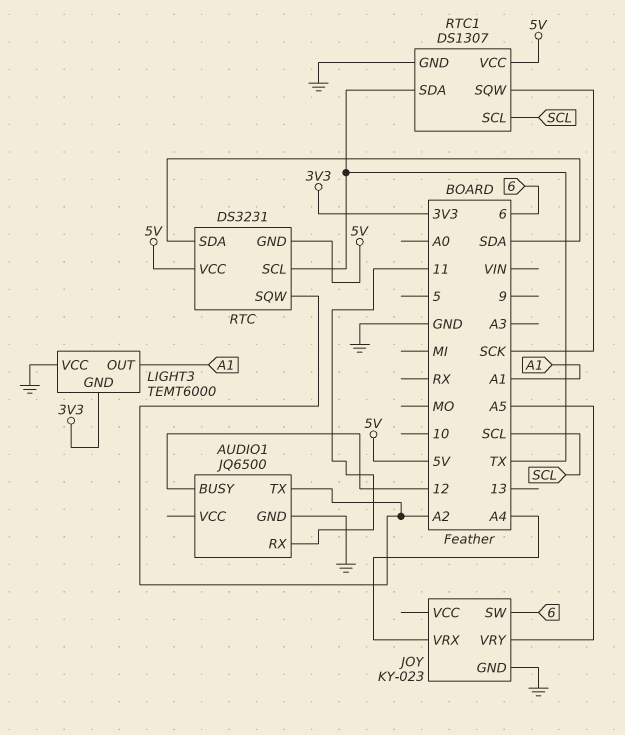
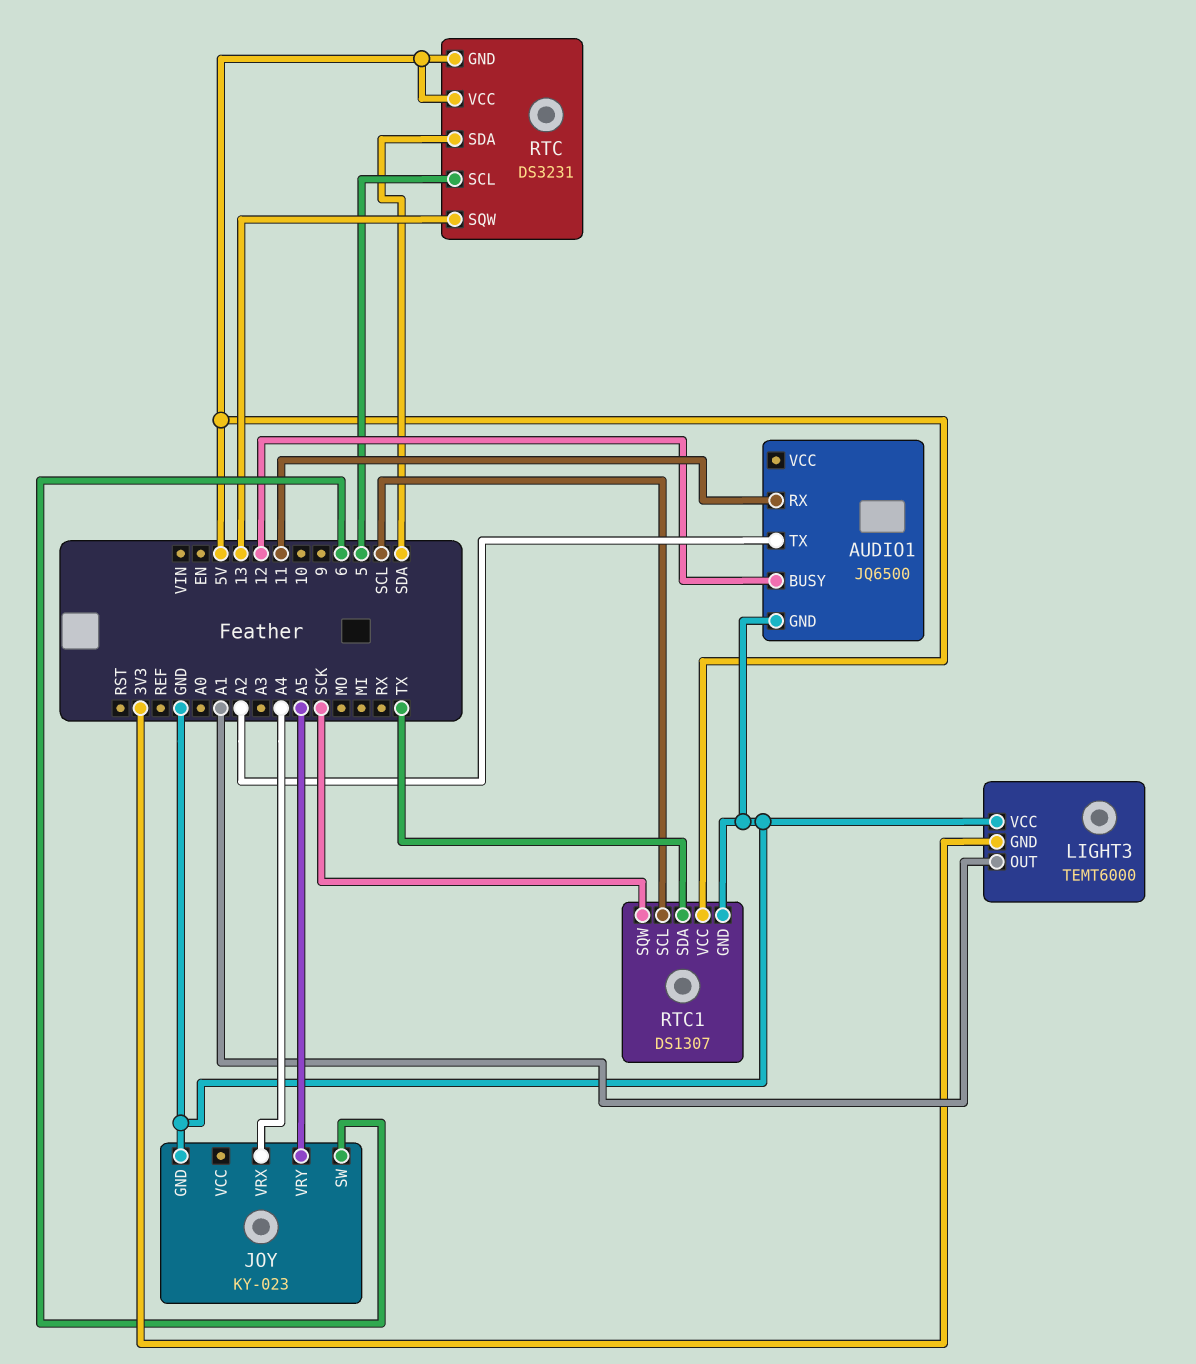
RTC pin SCL: TX -> 5
RTC pin SQW: A2 -> 13

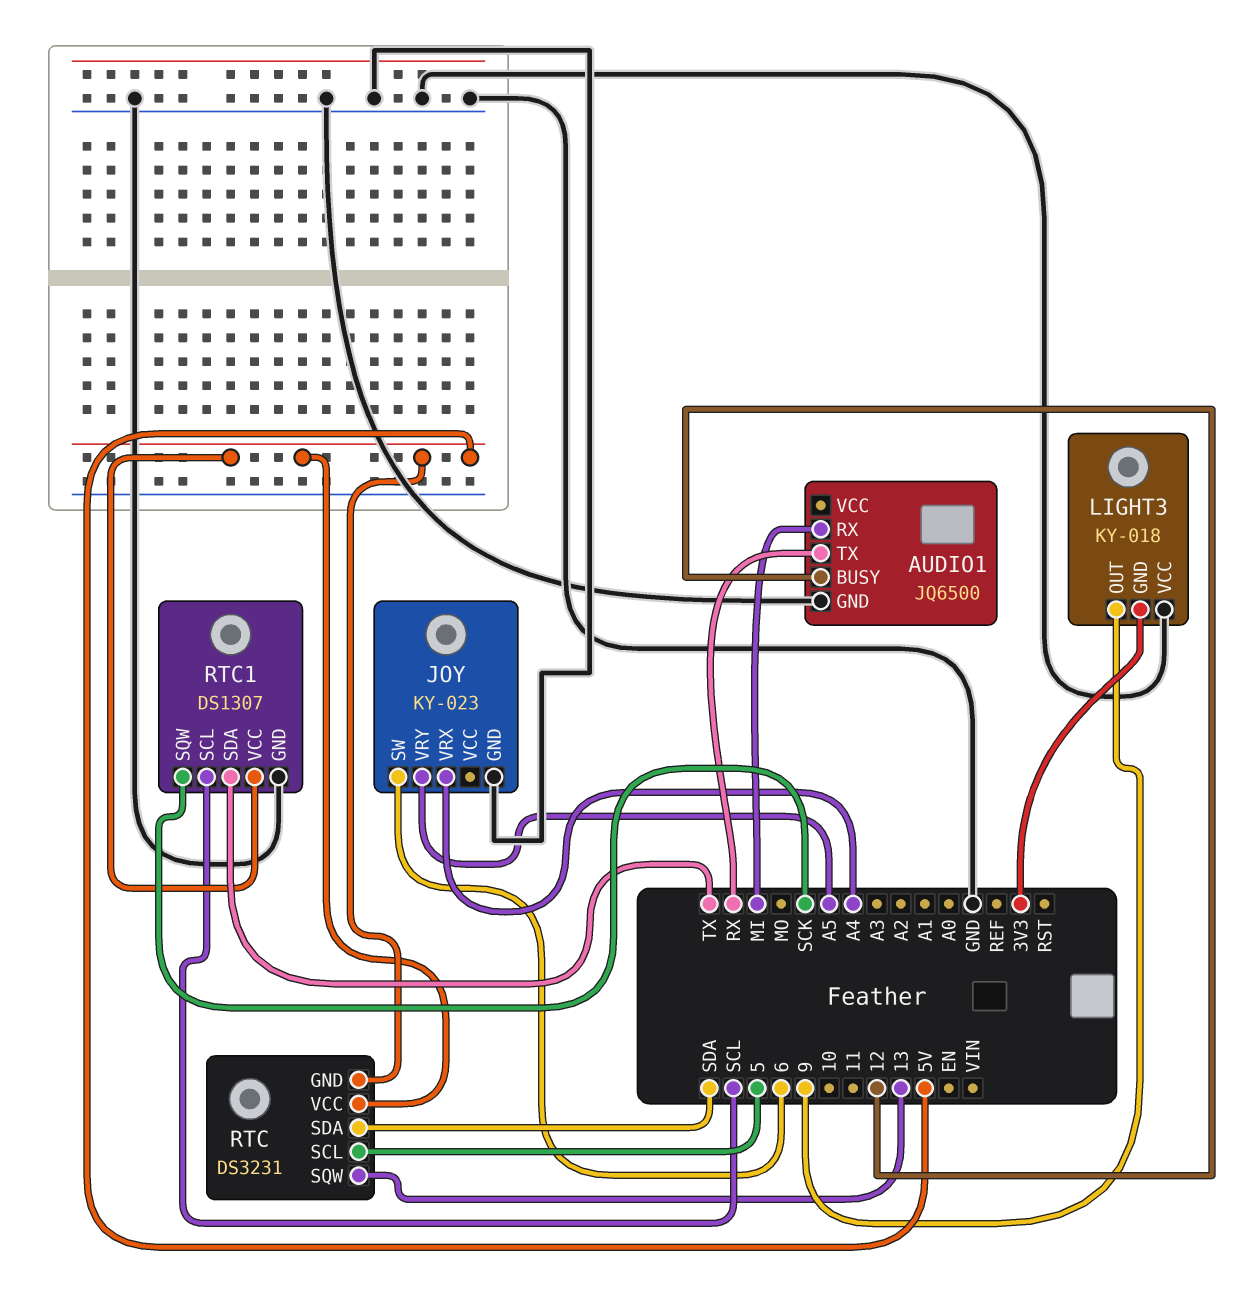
AUDIO1 pin RX: 11 -> MI
AUDIO1 pin TX: A2 -> RX
LIGHT3: TEMT6000 -> KY-018
LIGHT3 pin OUT: A1 -> 9

